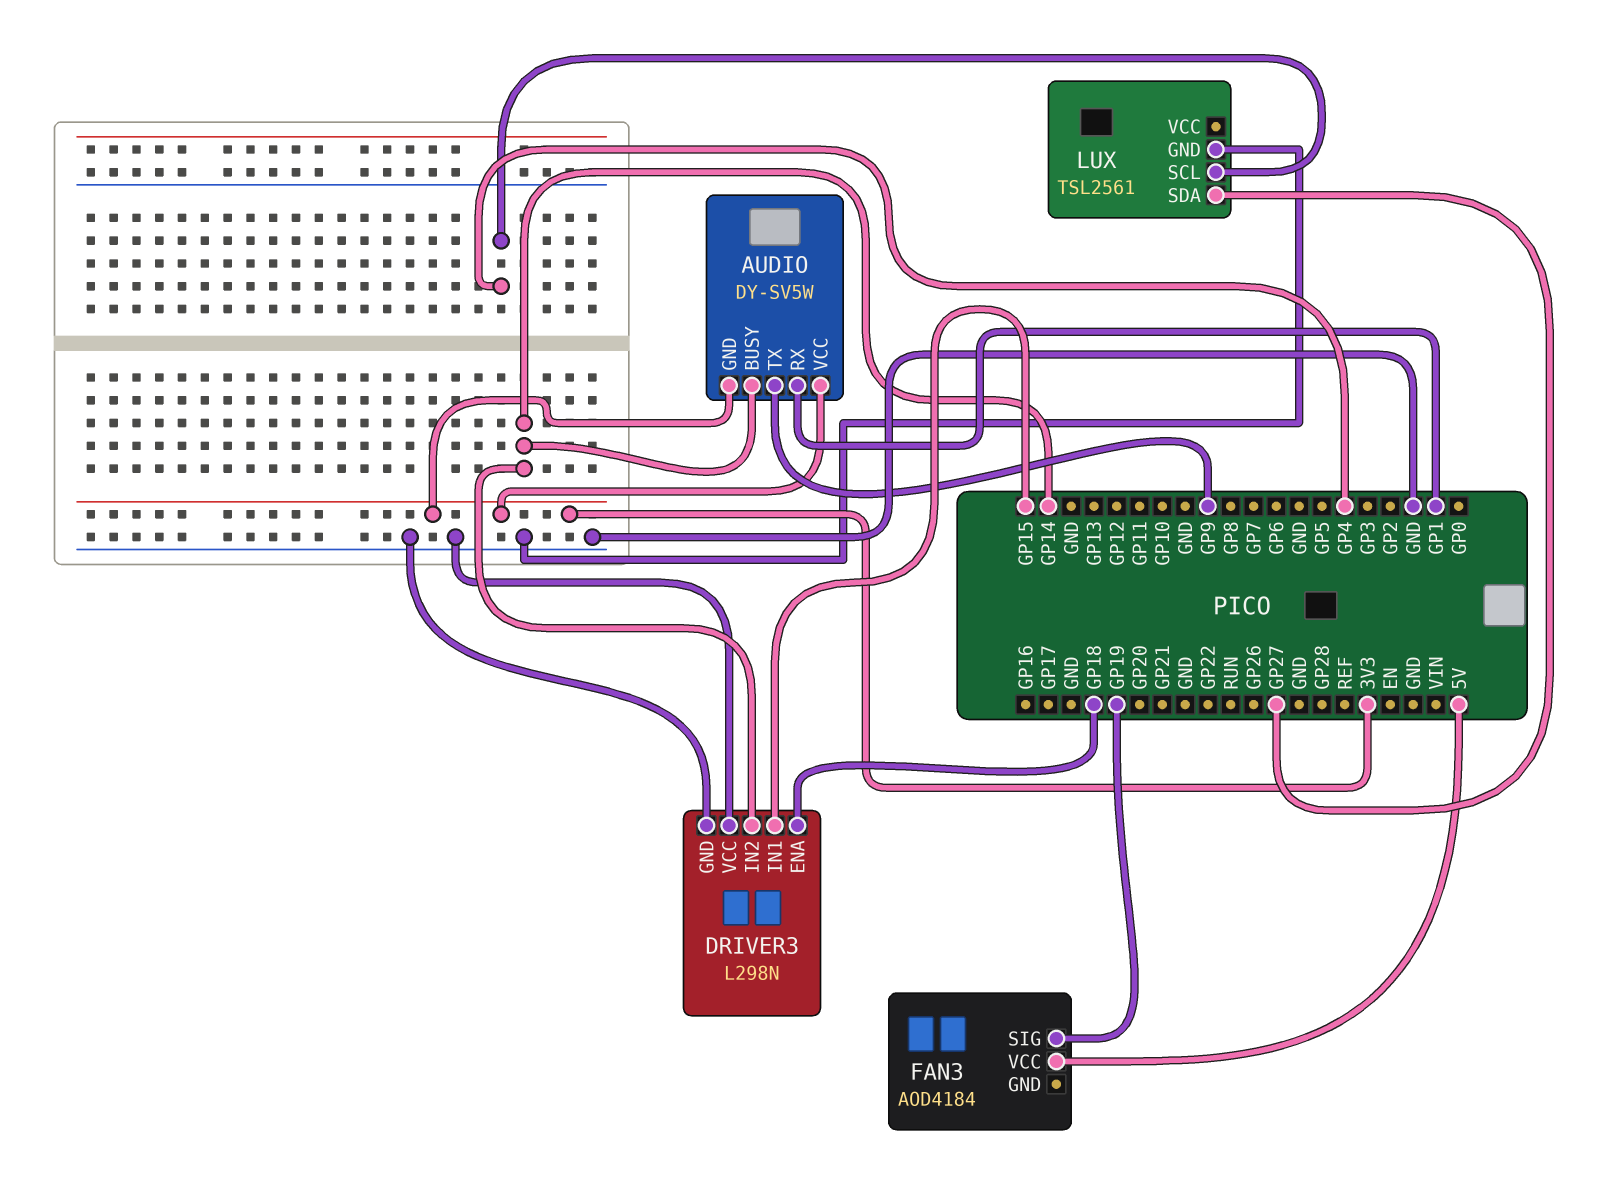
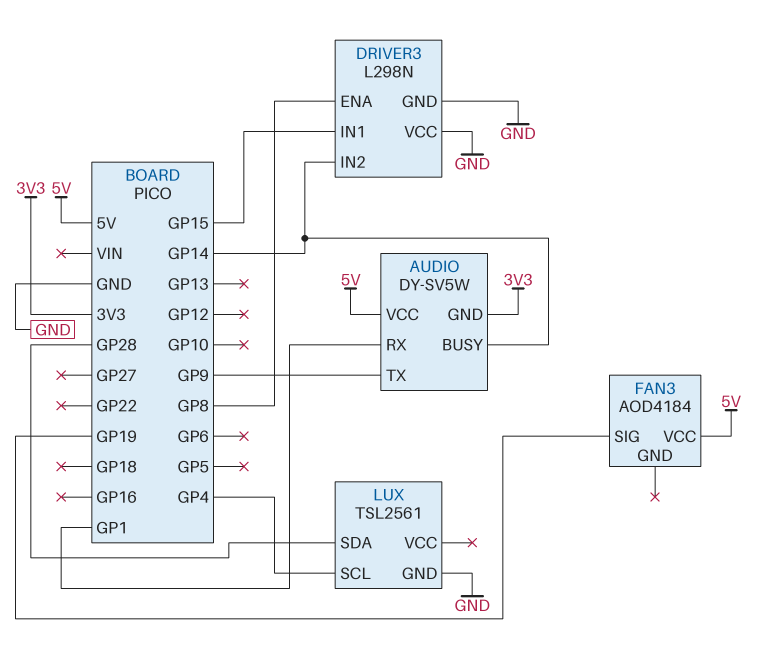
AUDIO pin VCC: 3V3 -> 5V
DRIVER3 pin ENA: GP18 -> GP8
LUX pin SDA: GP27 -> GP28

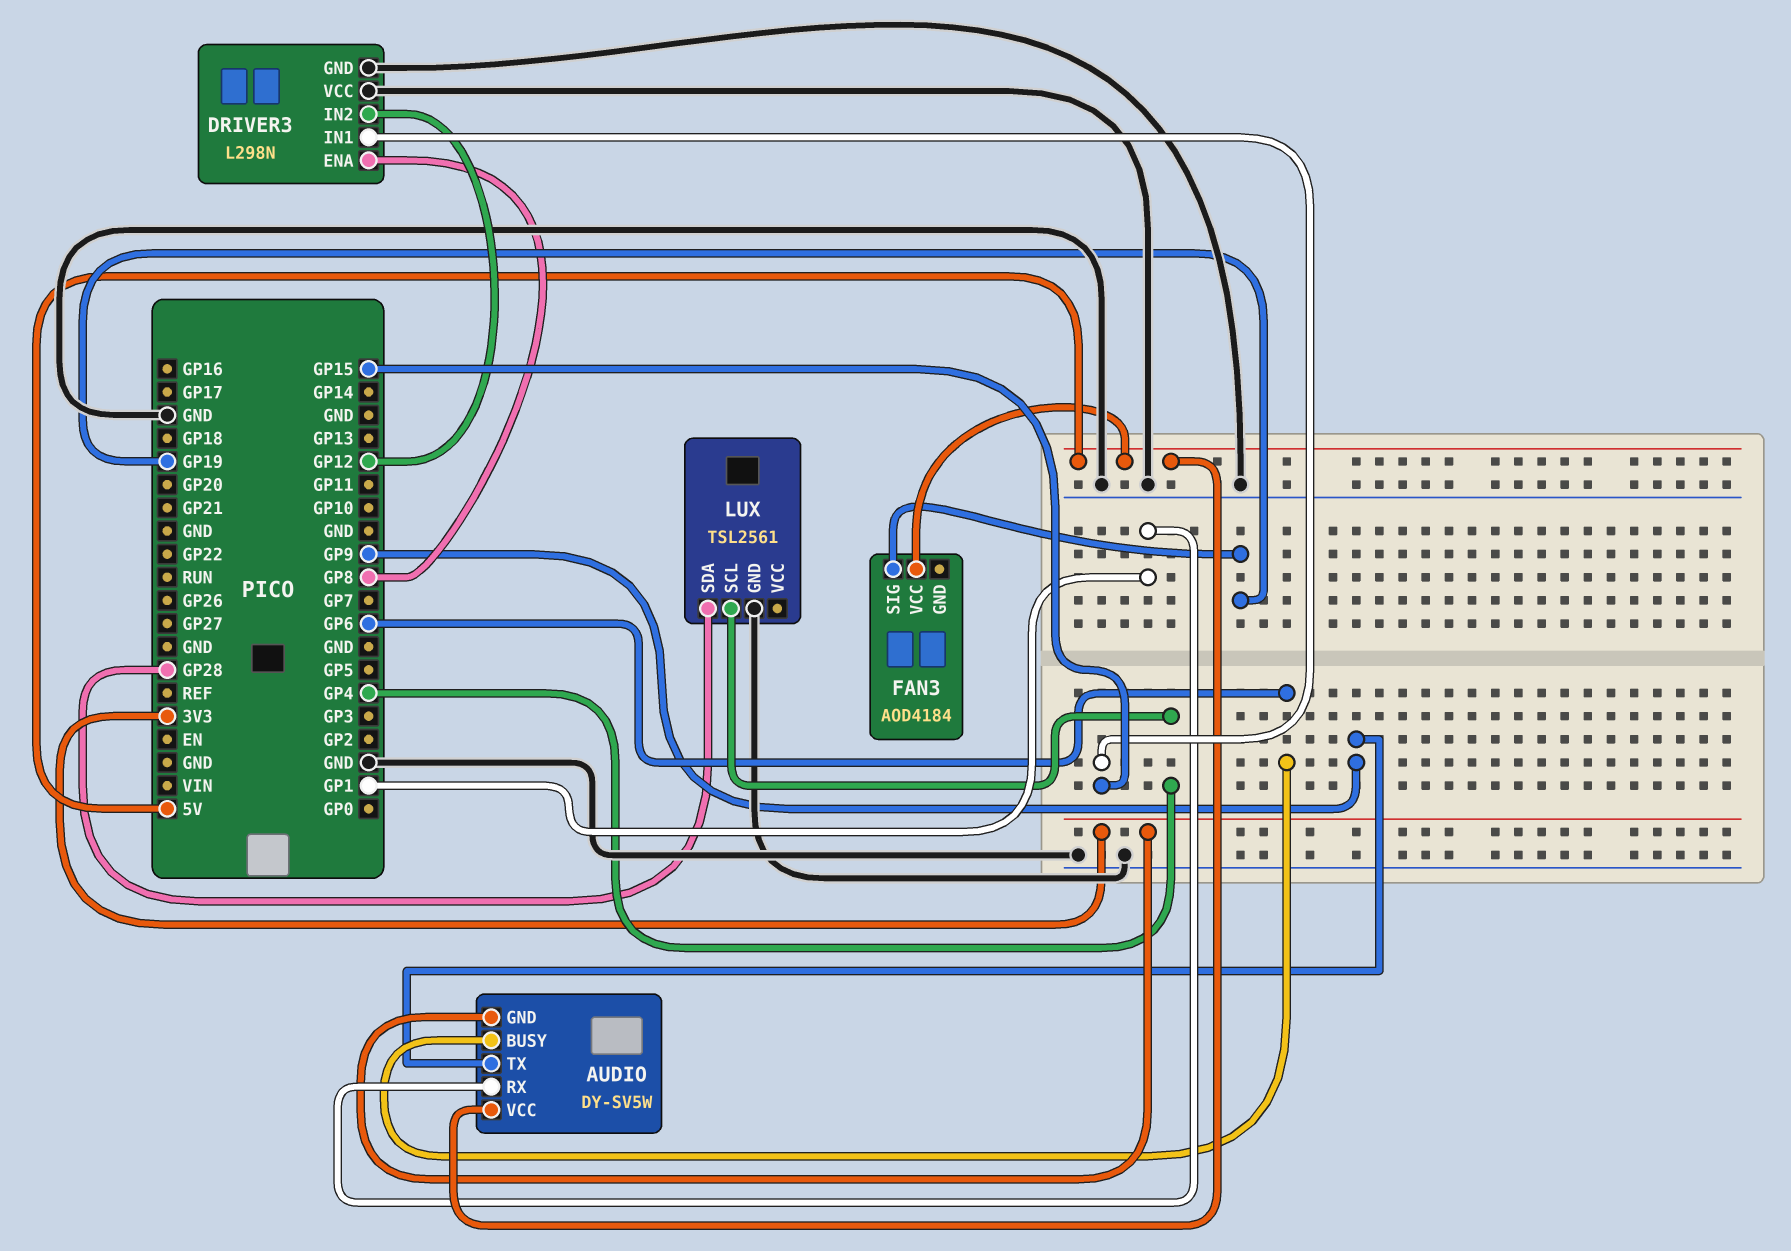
AUDIO pin BUSY: GP14 -> GP6
DRIVER3 pin IN2: GP14 -> GP12

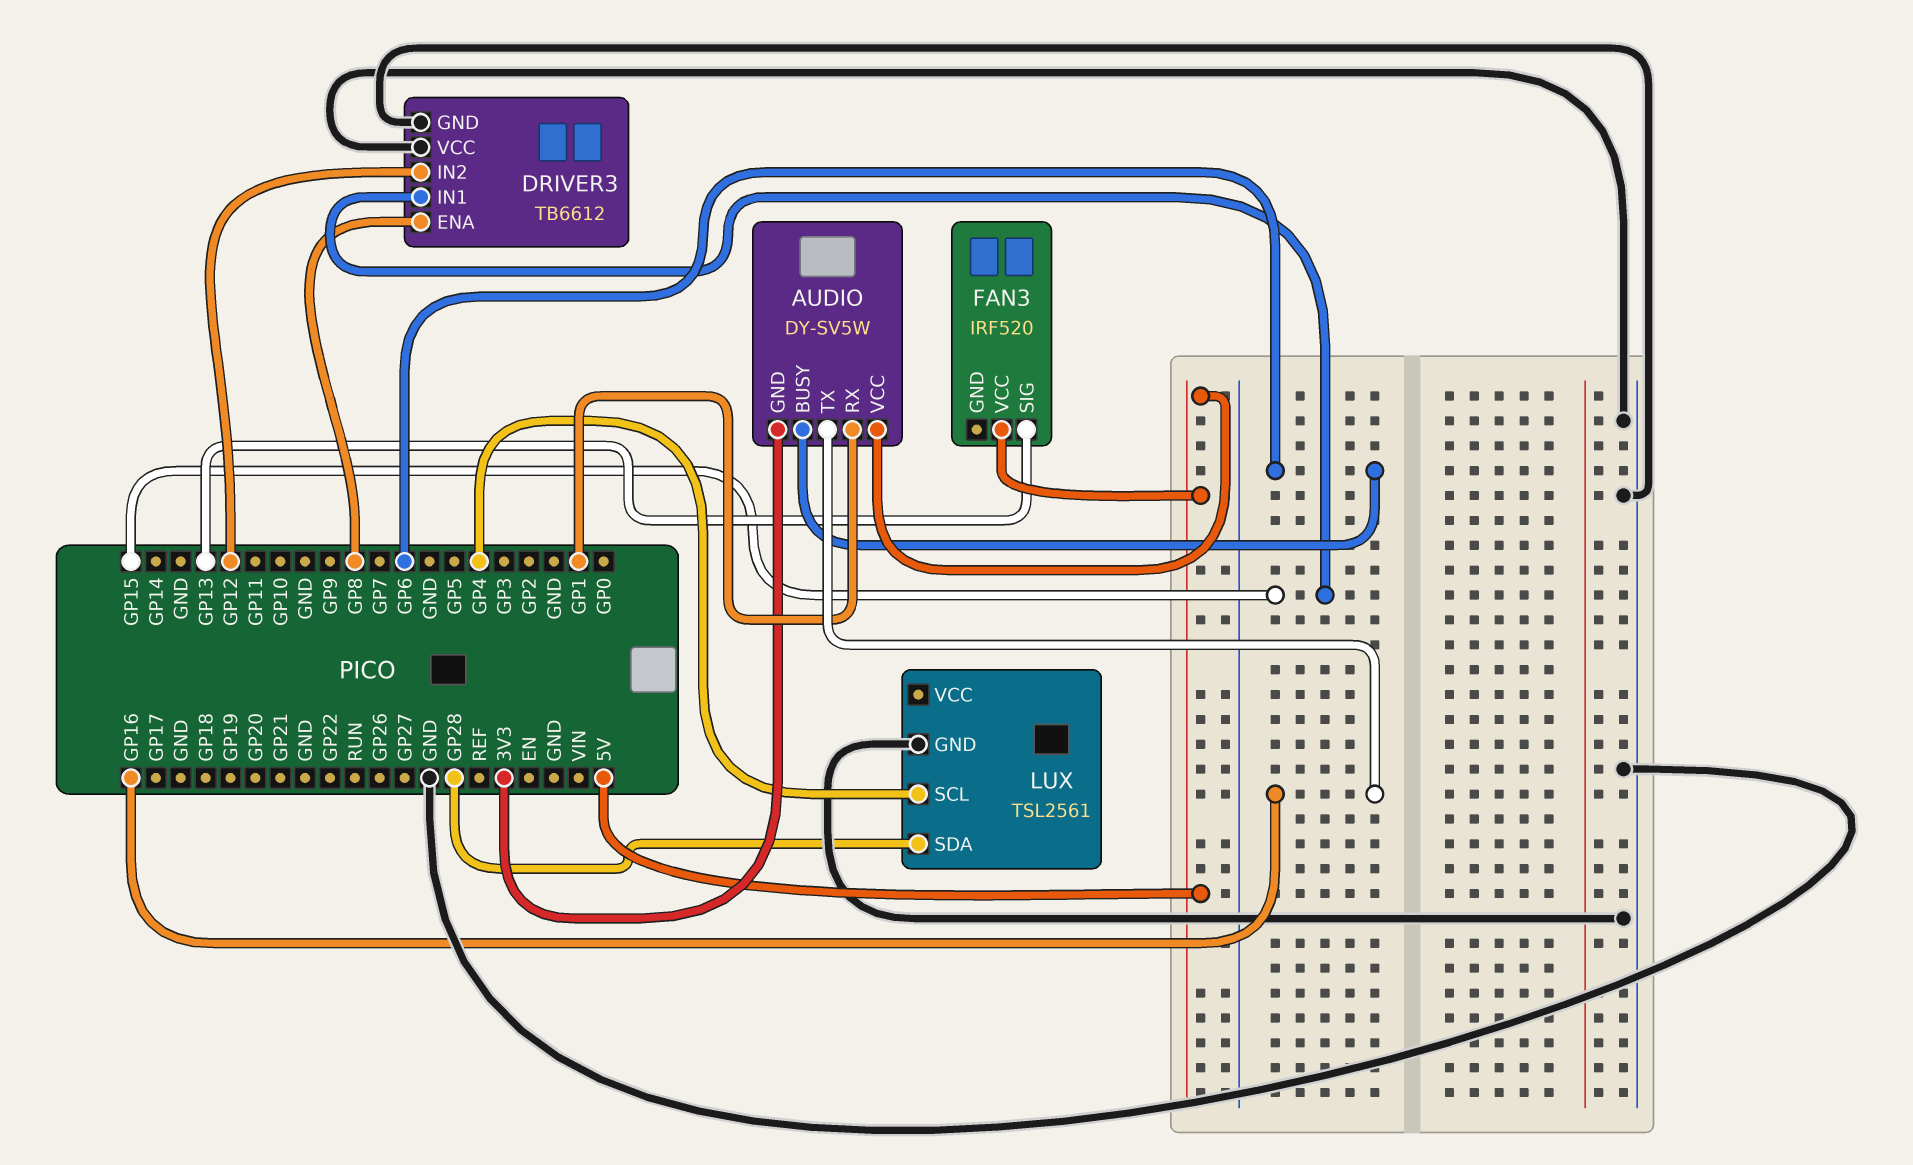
AUDIO pin TX: GP9 -> GP16
DRIVER3: L298N -> TB6612
FAN3: AOD4184 -> IRF520
FAN3 pin SIG: GP19 -> GP13

